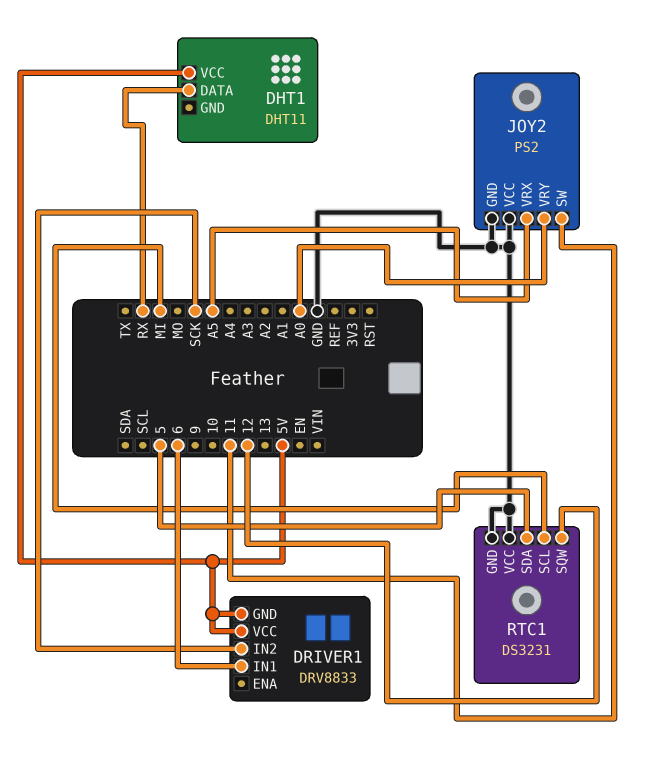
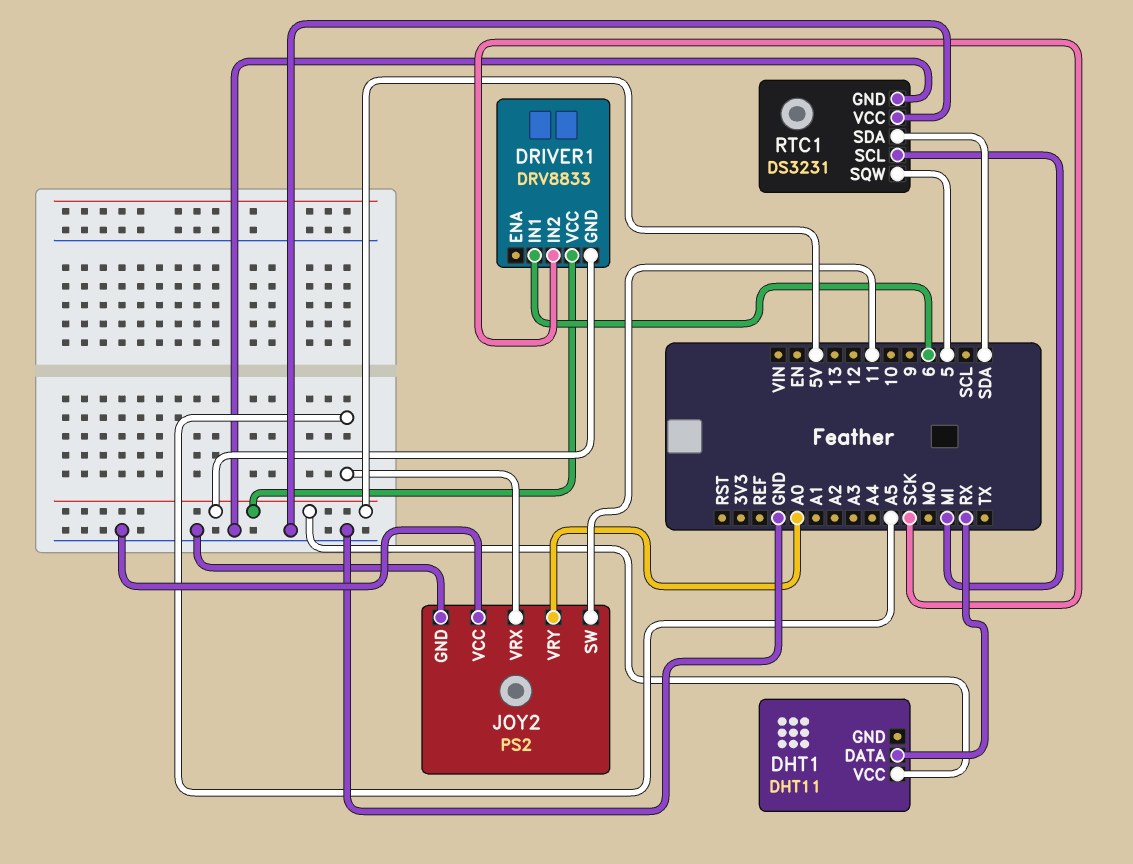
RTC1 pin SDA: 5 -> SDA
RTC1 pin SQW: 12 -> 5

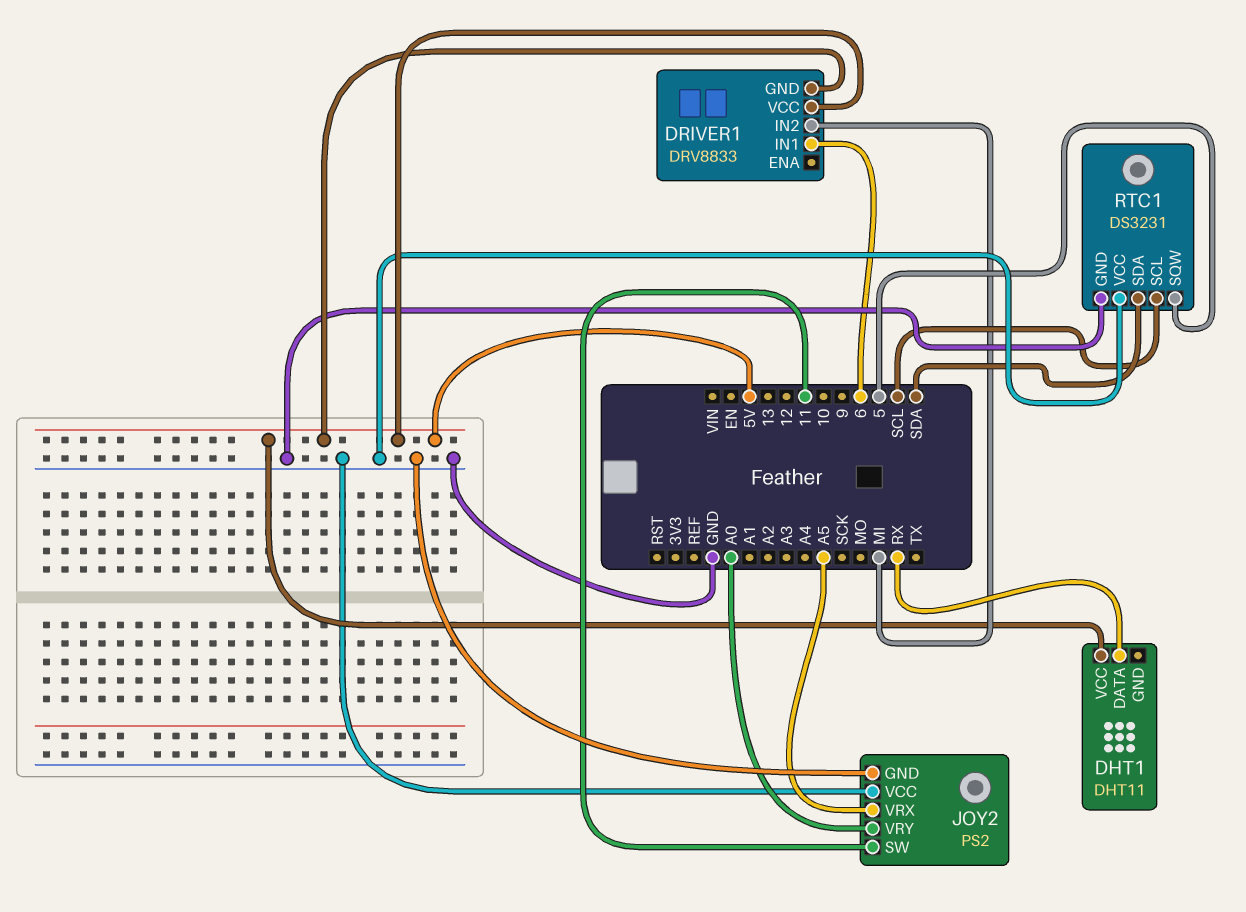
DRIVER1 pin IN2: SCK -> MI
RTC1 pin SCL: MI -> SCL

